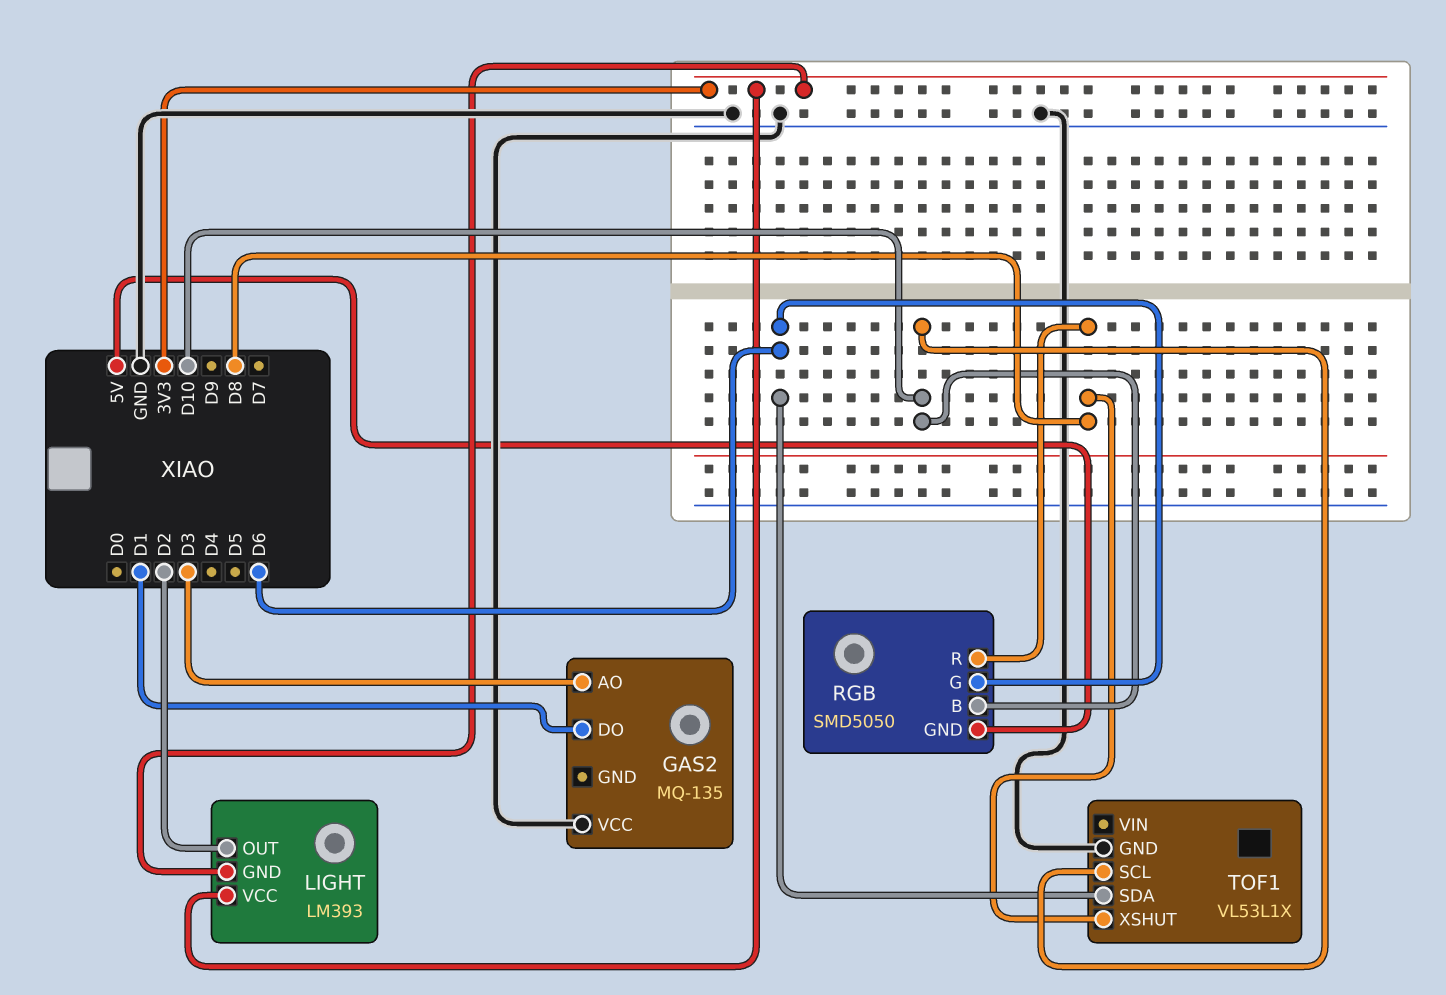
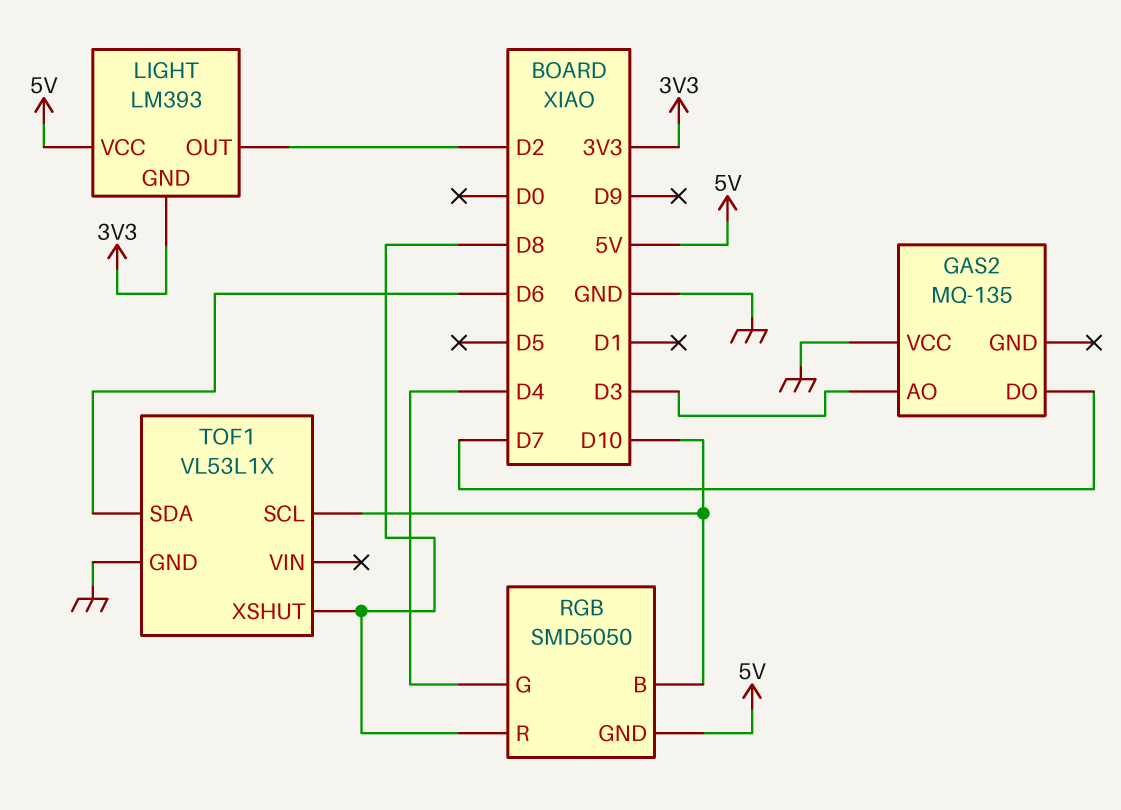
GAS2 pin DO: D1 -> D7
LIGHT pin VCC: 3V3 -> 5V
RGB pin G: D6 -> D4

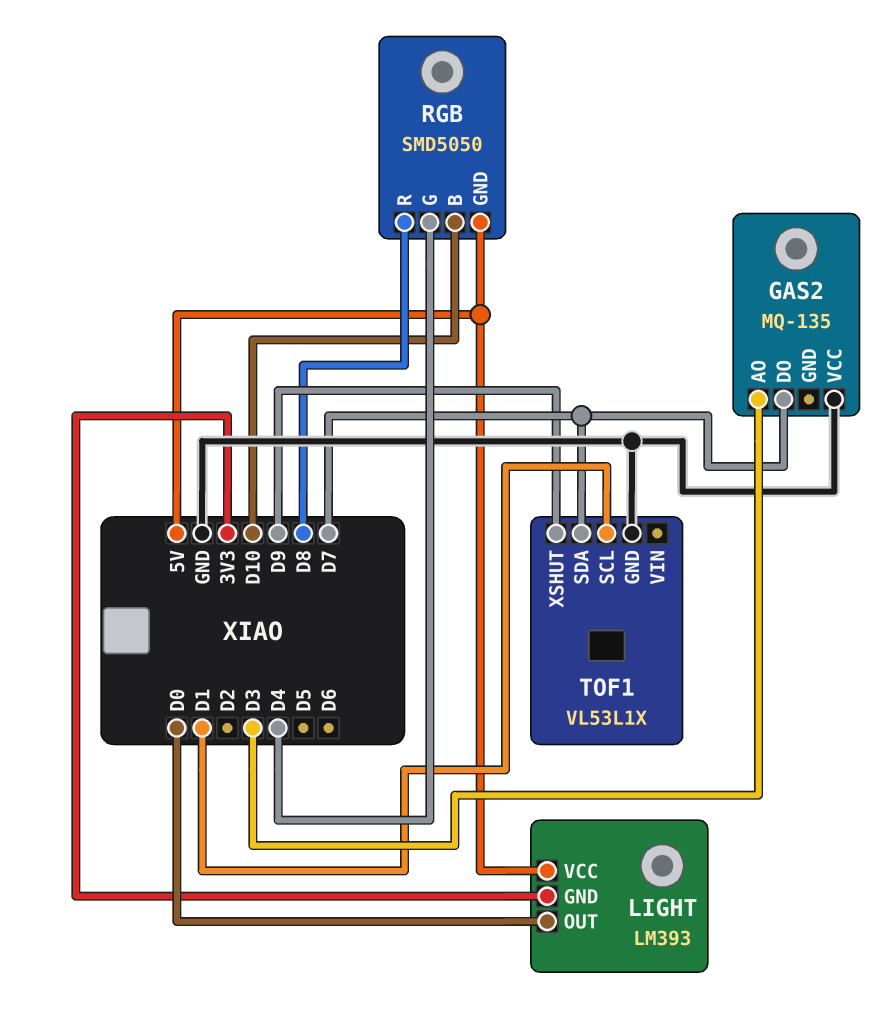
LIGHT pin OUT: D2 -> D0
TOF1 pin SCL: D10 -> D1
TOF1 pin SDA: D6 -> D7
TOF1 pin XSHUT: D8 -> D9

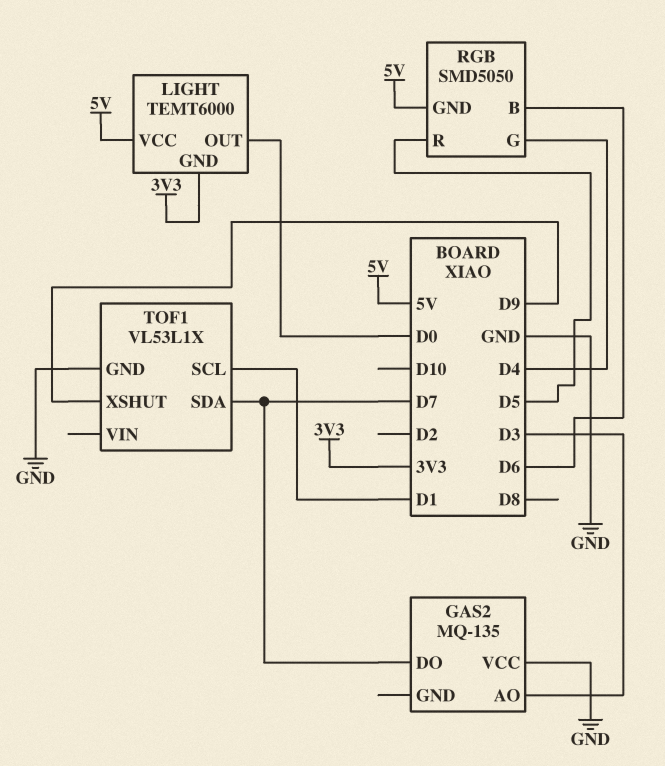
LIGHT: LM393 -> TEMT6000
RGB pin B: D10 -> D6
RGB pin R: D8 -> D5

